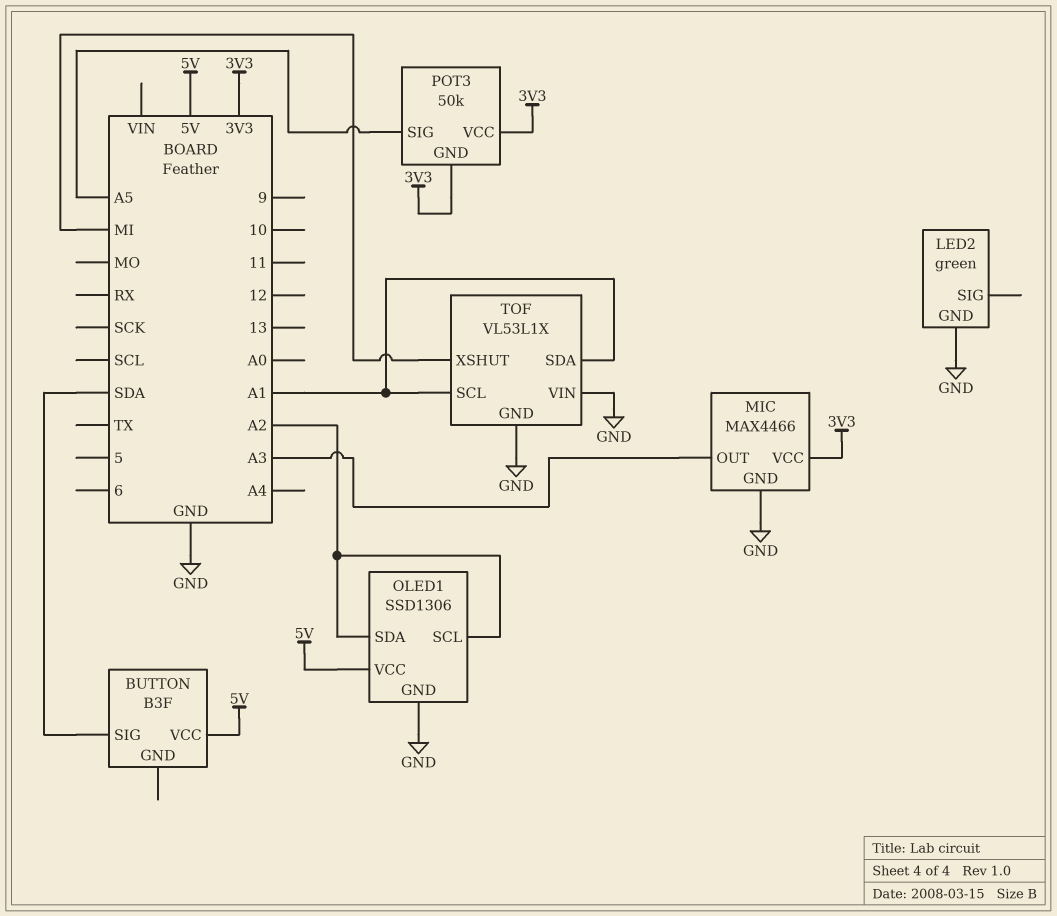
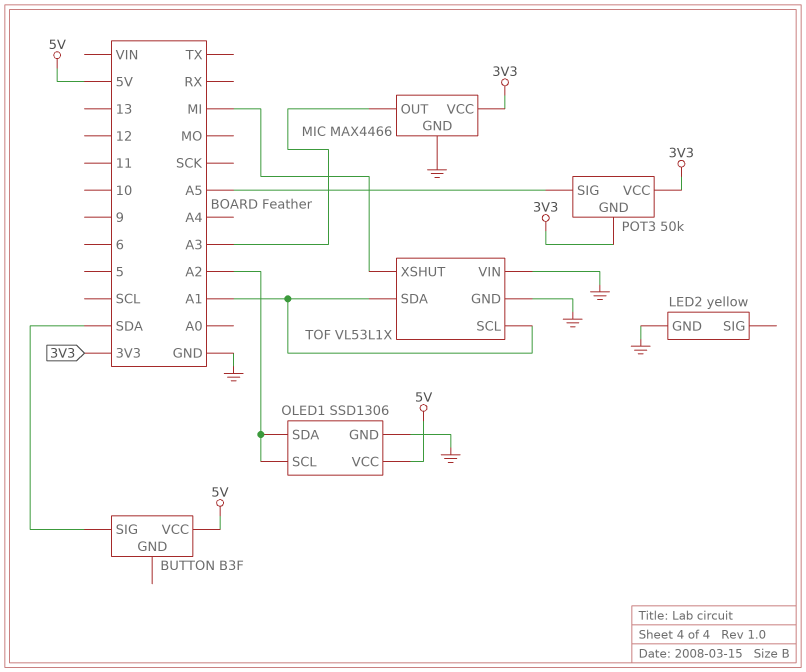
LED2: green -> yellow

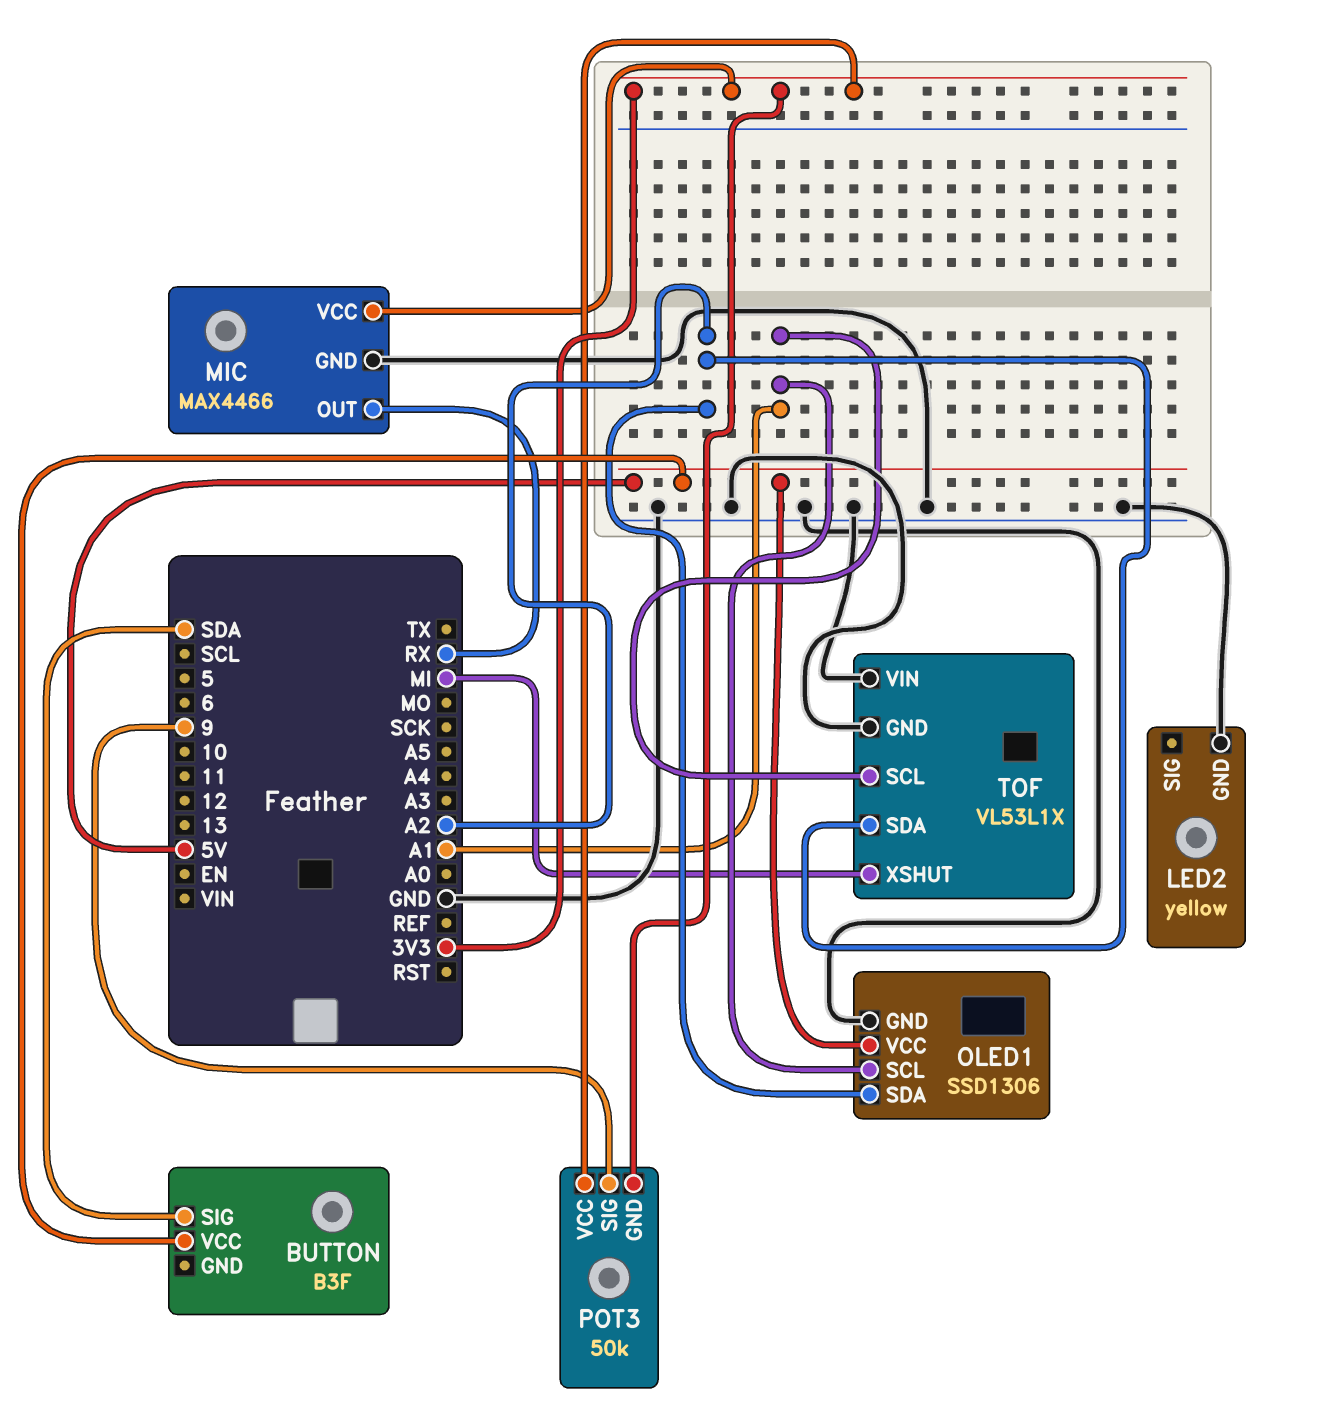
MIC pin OUT: A3 -> RX
OLED1 pin SCL: A2 -> A1
POT3 pin SIG: A5 -> 9
TOF pin SDA: A1 -> A2

